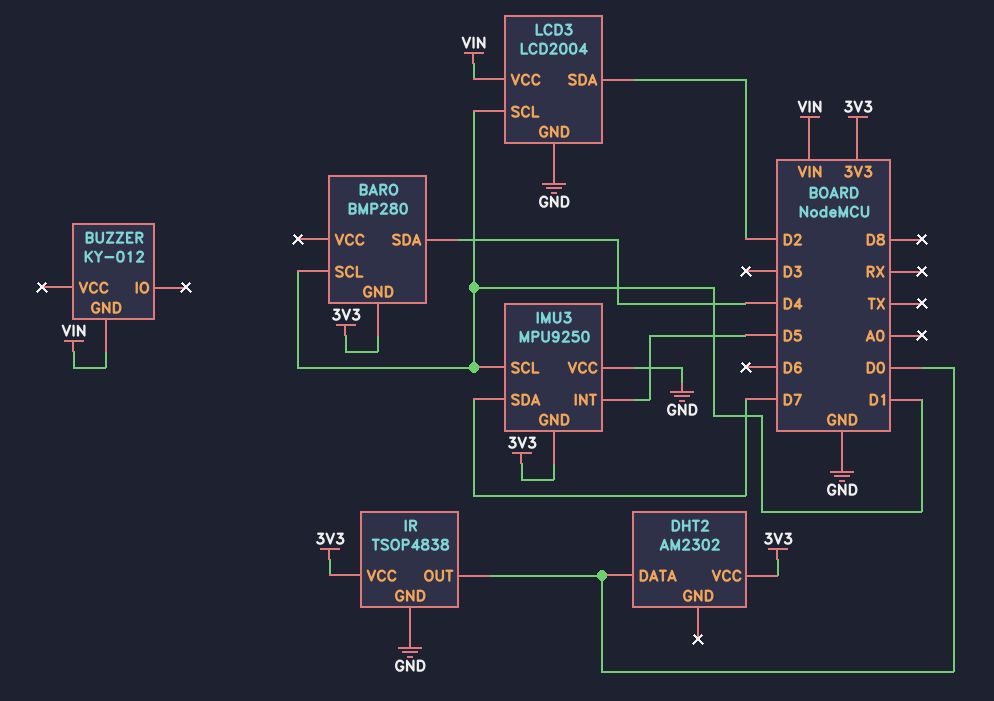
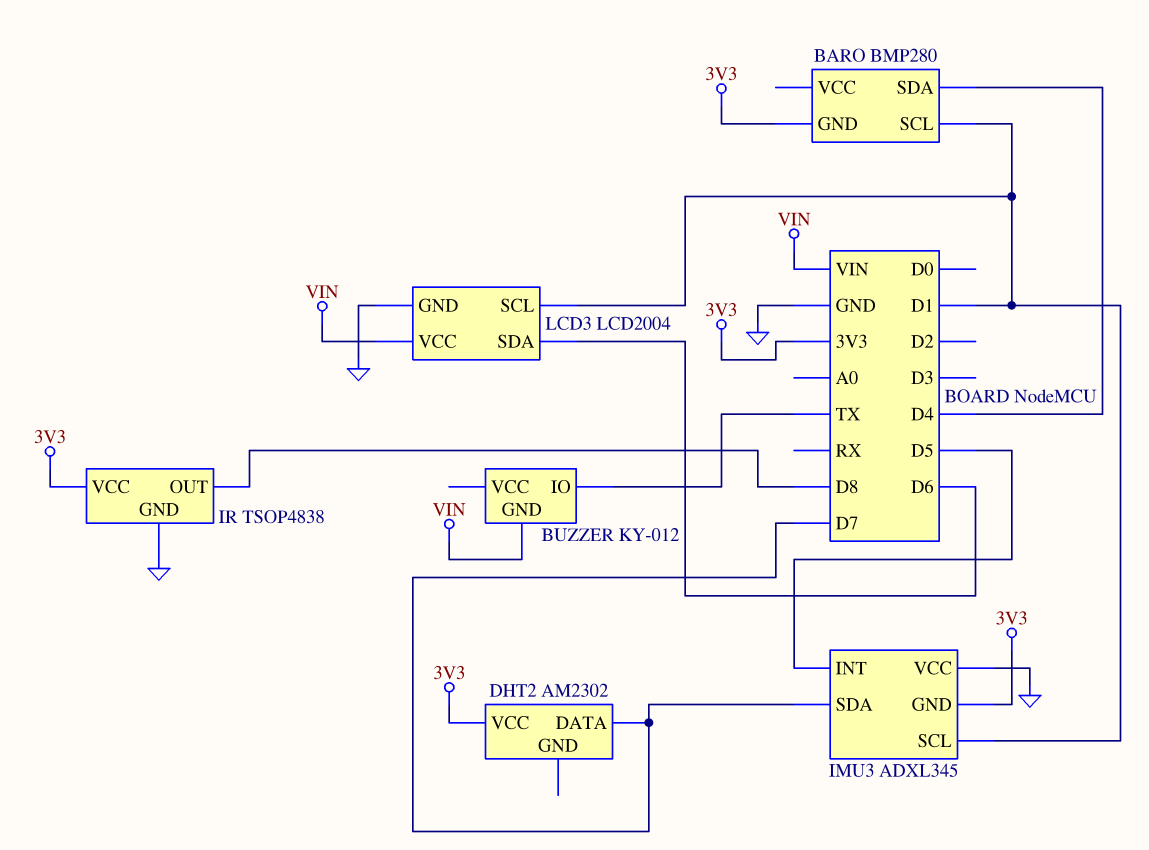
BUZZER pin IO: none -> TX
DHT2 pin DATA: D0 -> D7
IMU3: MPU9250 -> ADXL345
IR pin OUT: D0 -> D8
LCD3 pin SDA: D2 -> D6

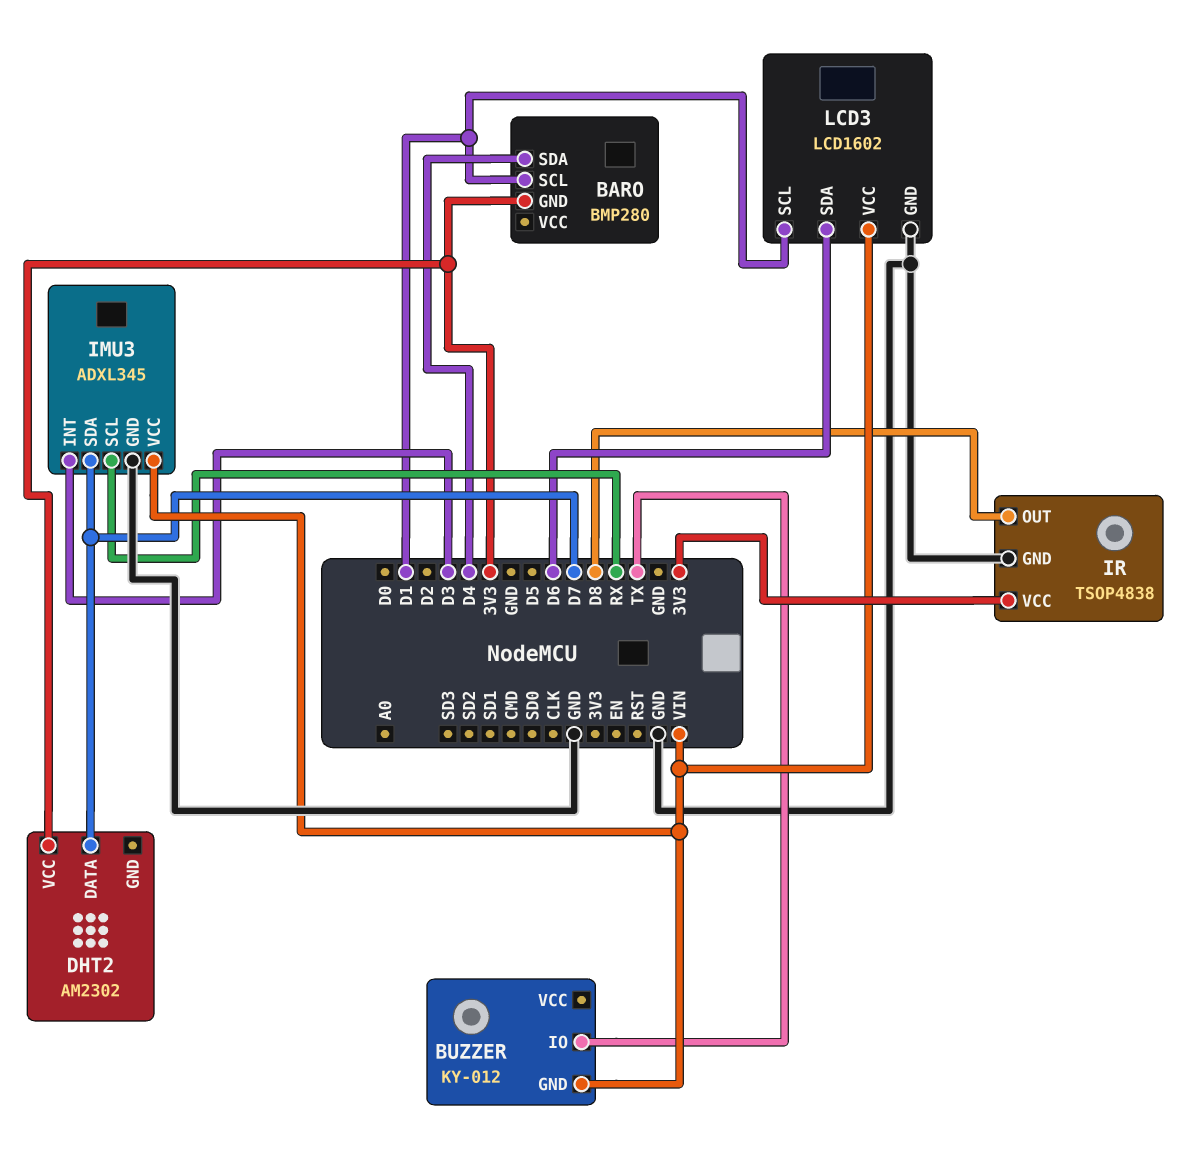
IMU3 pin GND: 3V3 -> GND
IMU3 pin INT: D5 -> D3
IMU3 pin SCL: D1 -> RX
IMU3 pin VCC: GND -> VIN
LCD3: LCD2004 -> LCD1602

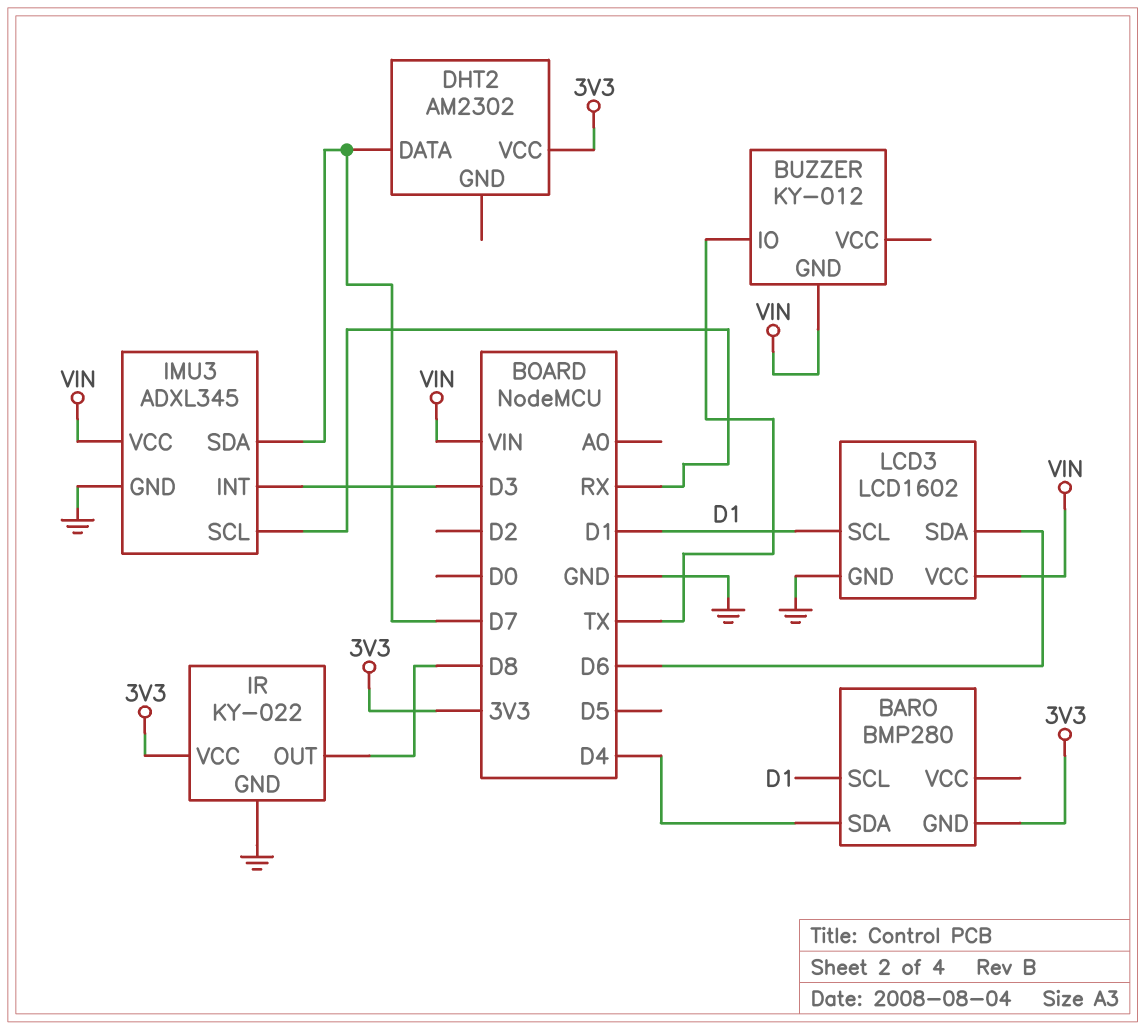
IR: TSOP4838 -> KY-022

